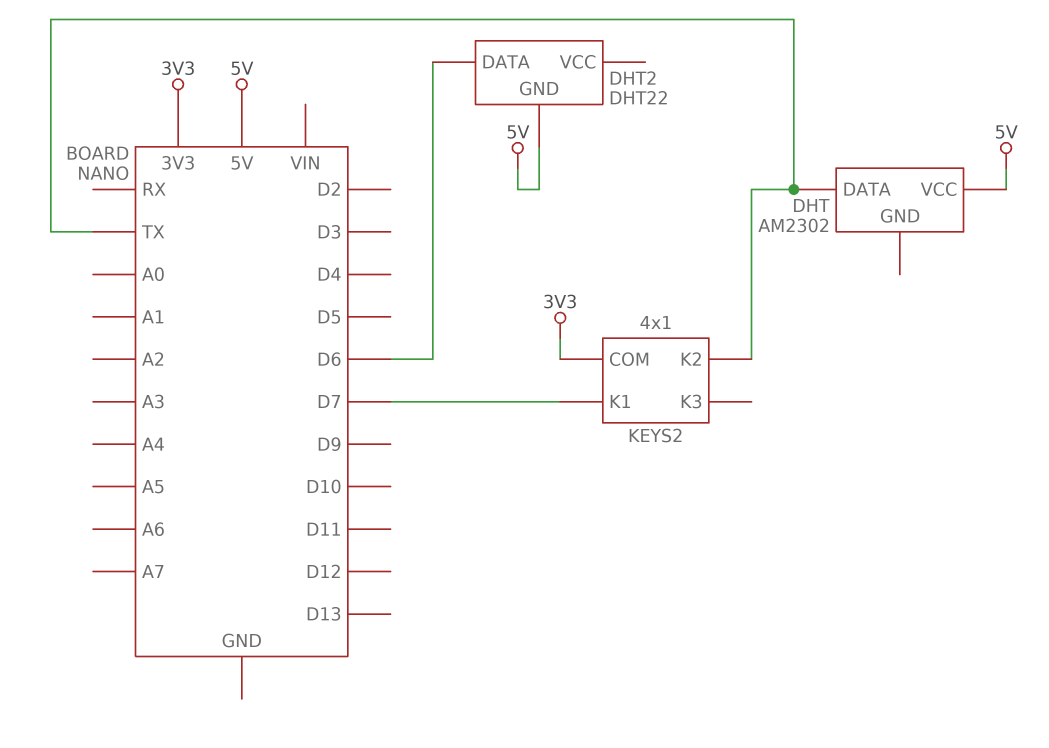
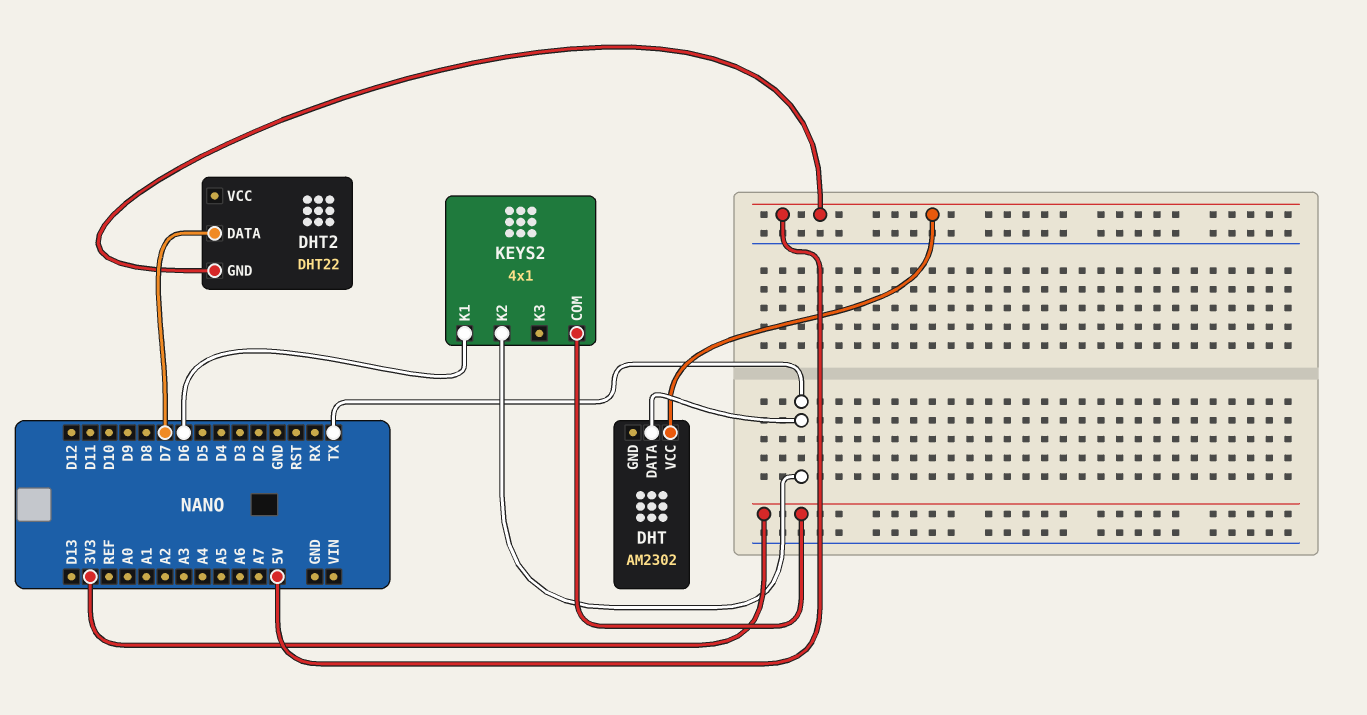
DHT2 pin DATA: D6 -> D7
KEYS2 pin K1: D7 -> D6

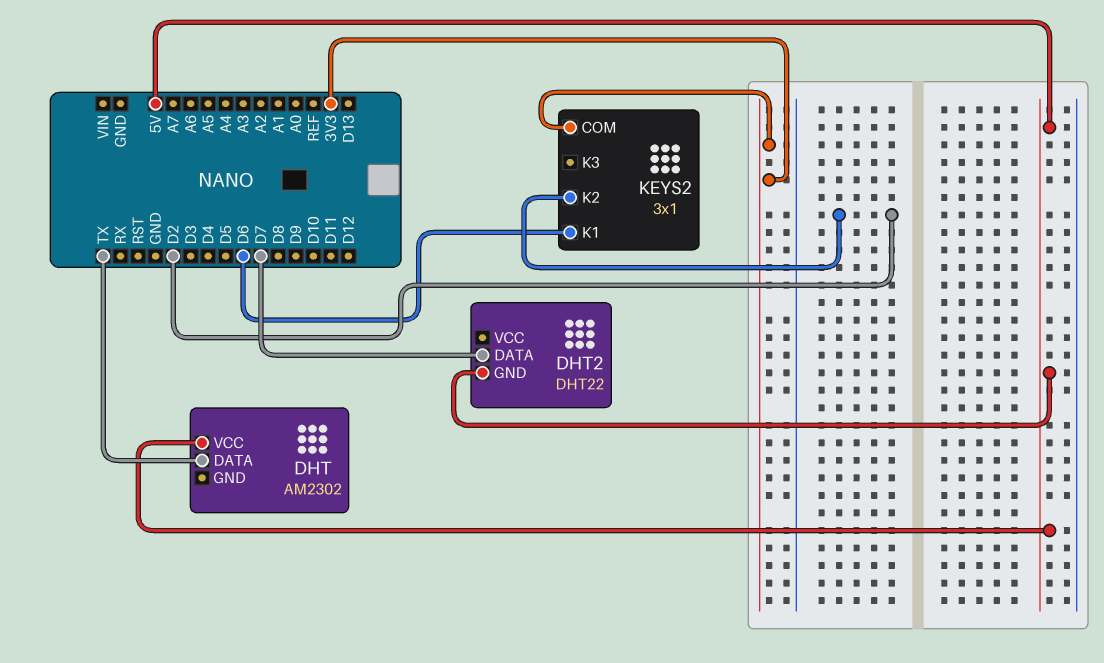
KEYS2: 4x1 -> 3x1
KEYS2 pin K2: TX -> D2

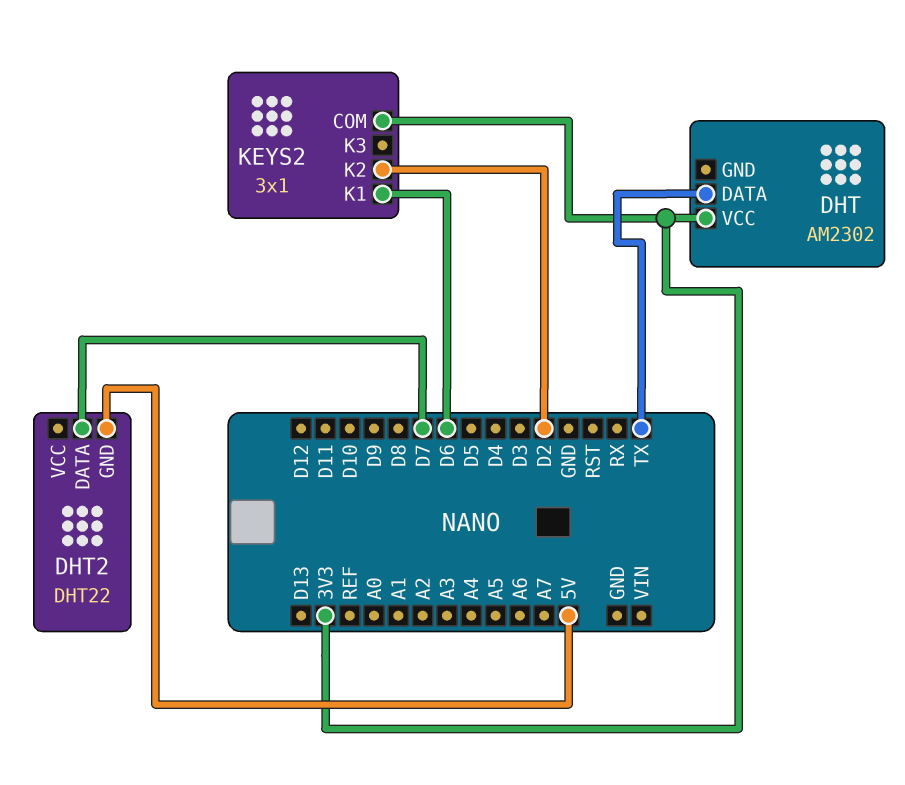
DHT pin VCC: 5V -> 3V3

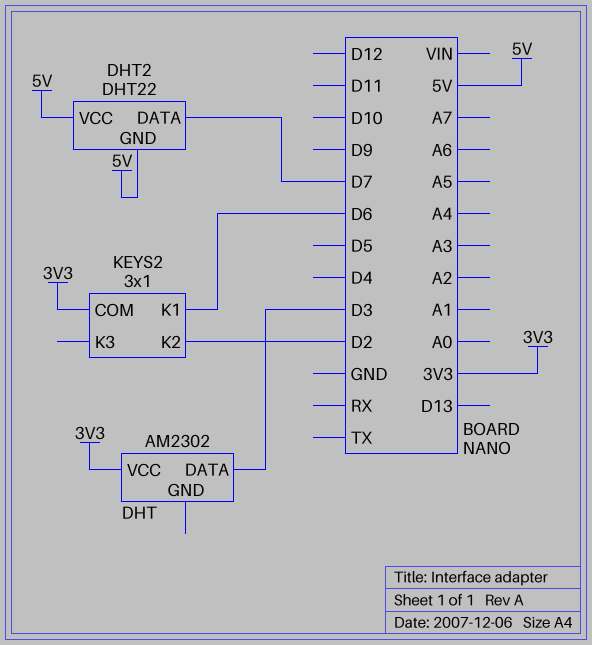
DHT pin DATA: TX -> D3
DHT2 pin VCC: none -> 5V

